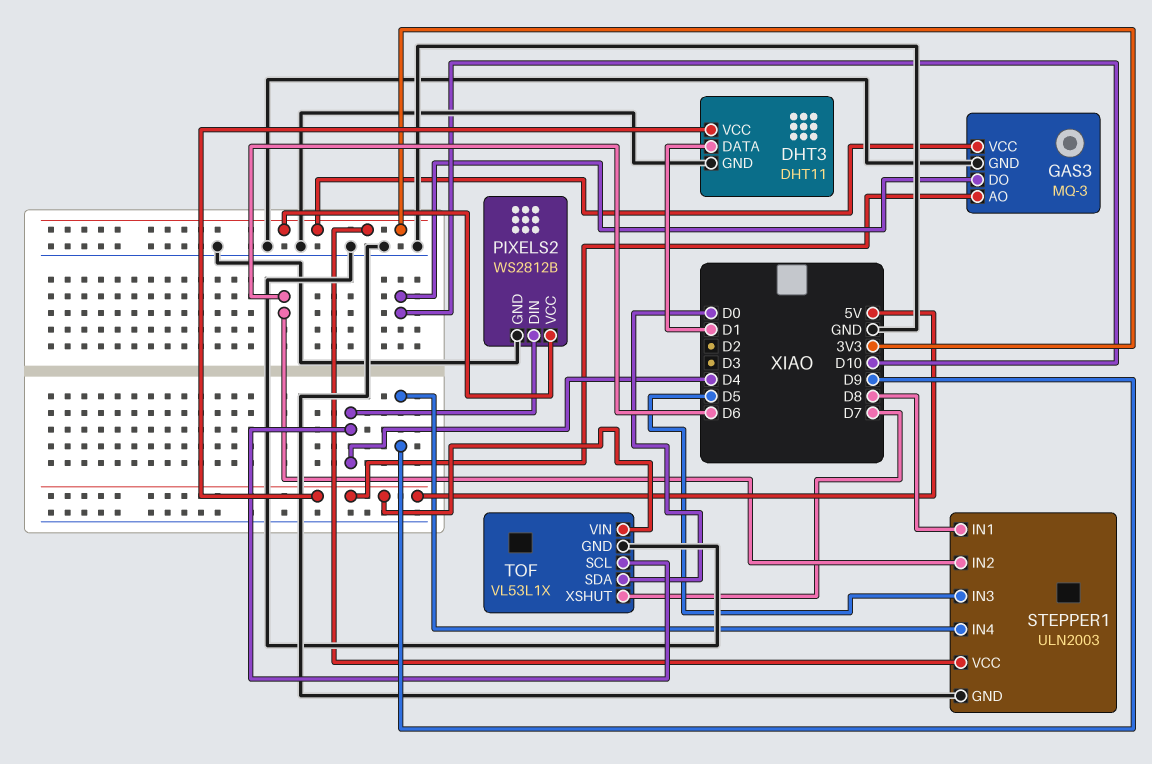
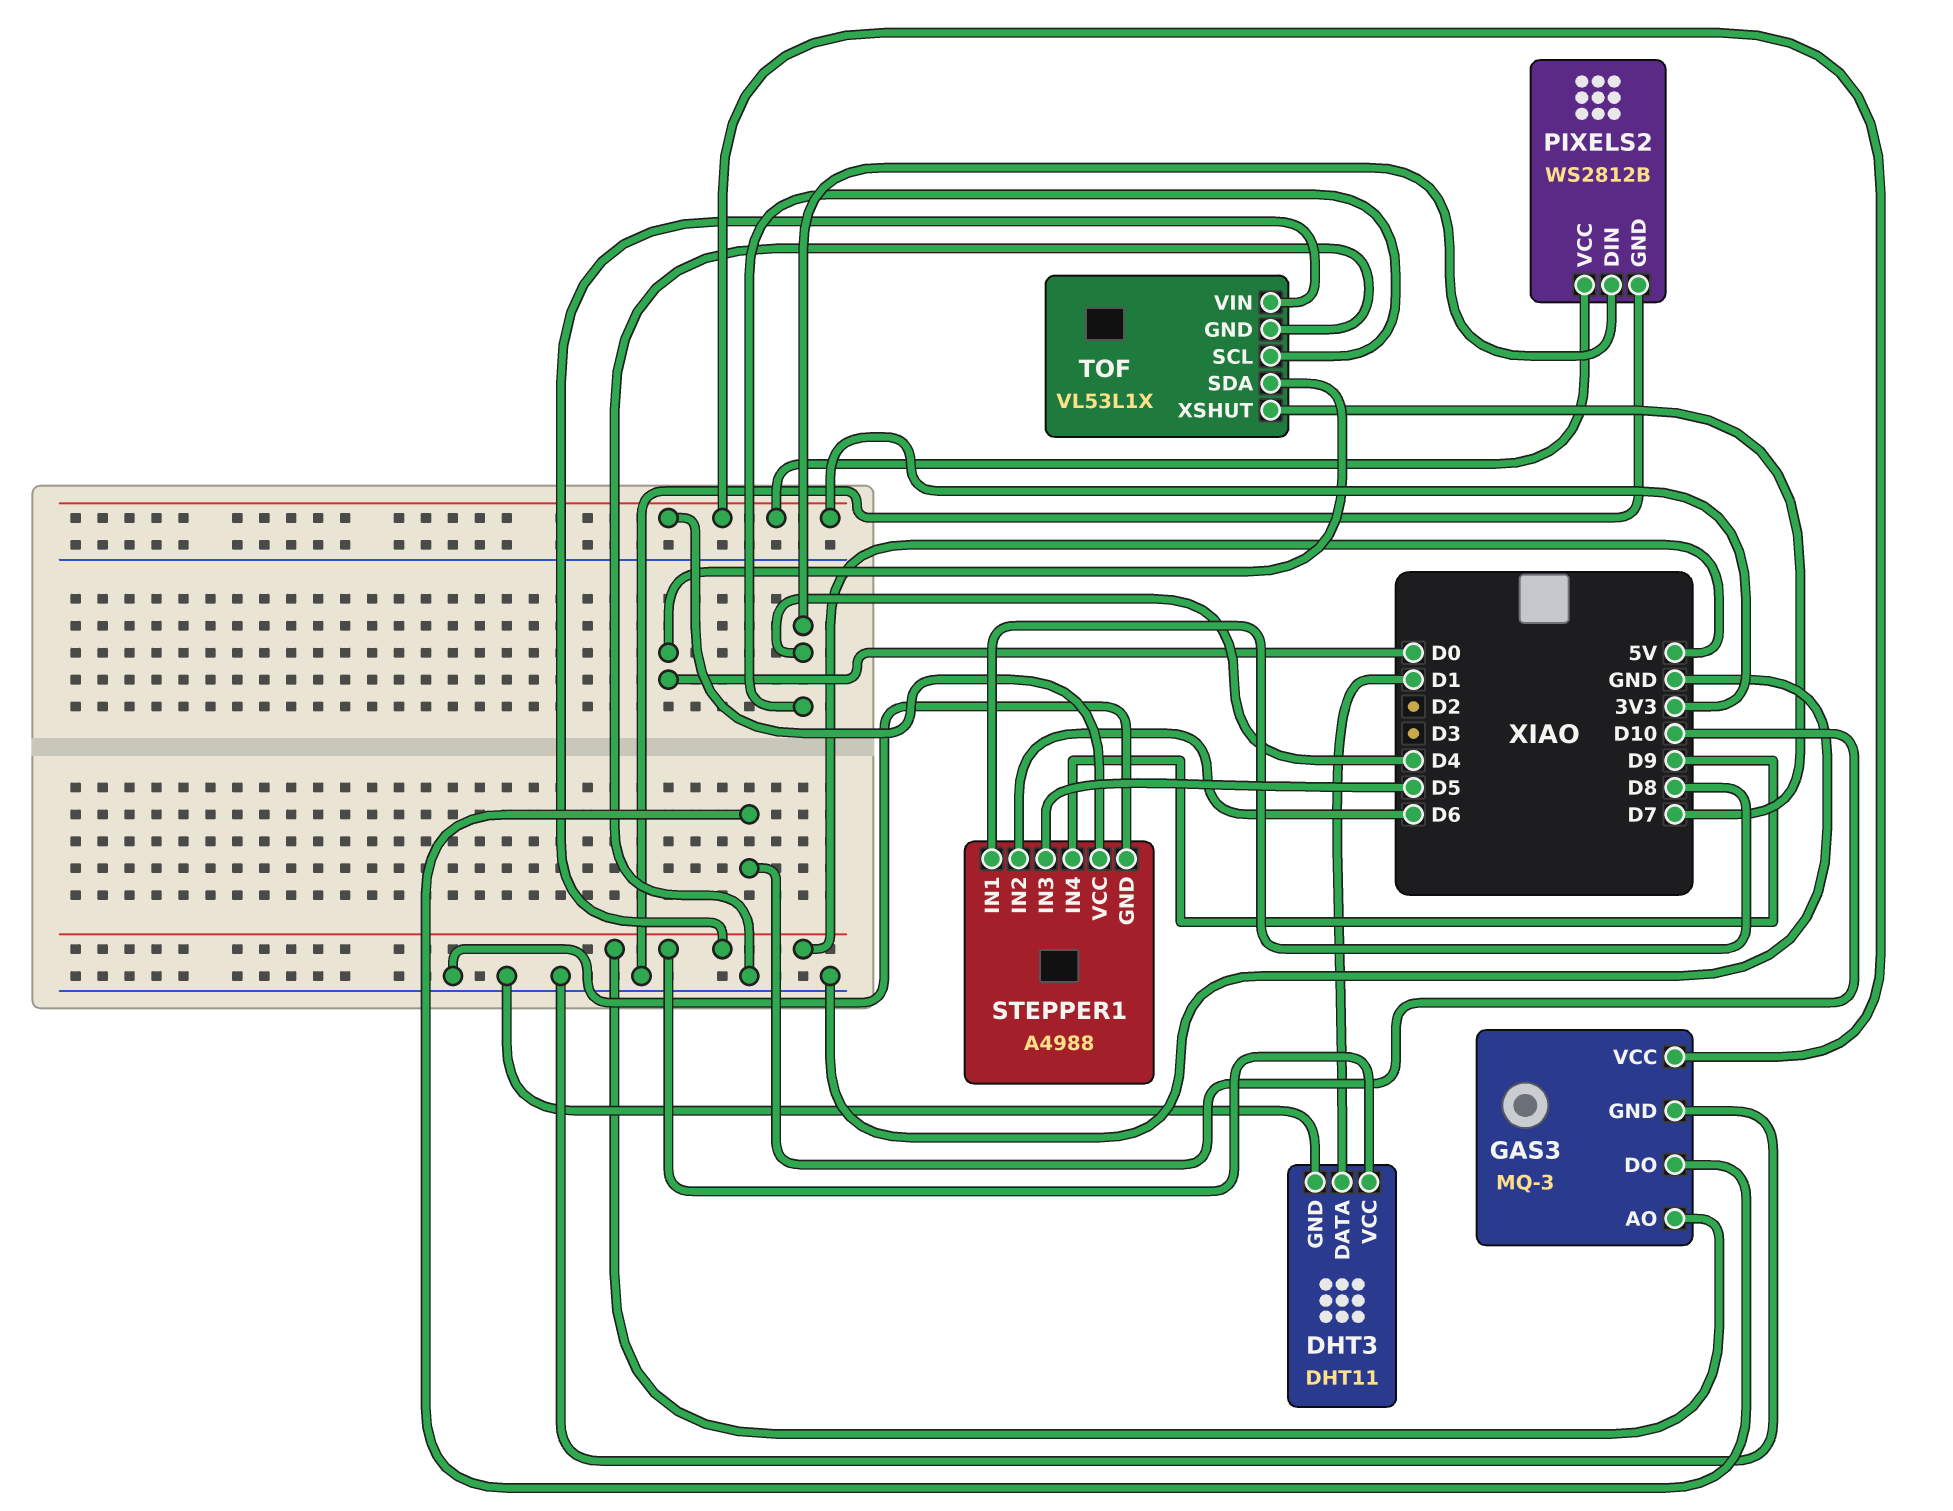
STEPPER1: ULN2003 -> A4988

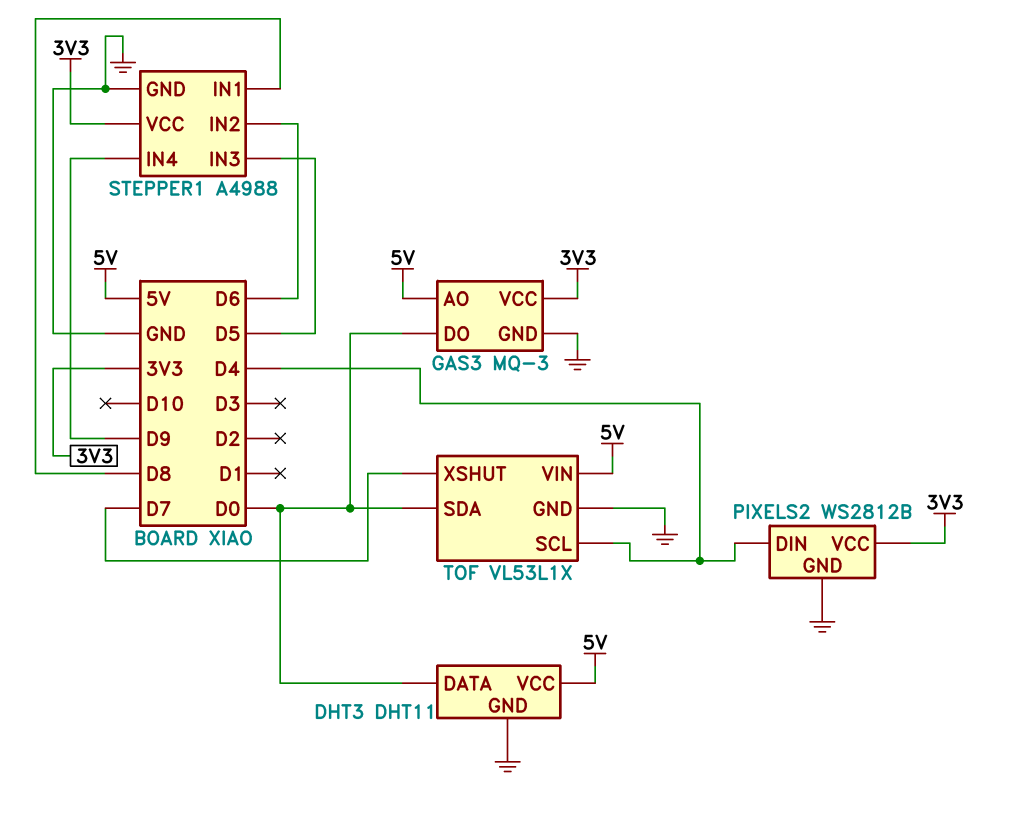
DHT3 pin DATA: D1 -> D0
GAS3 pin DO: D10 -> D0

